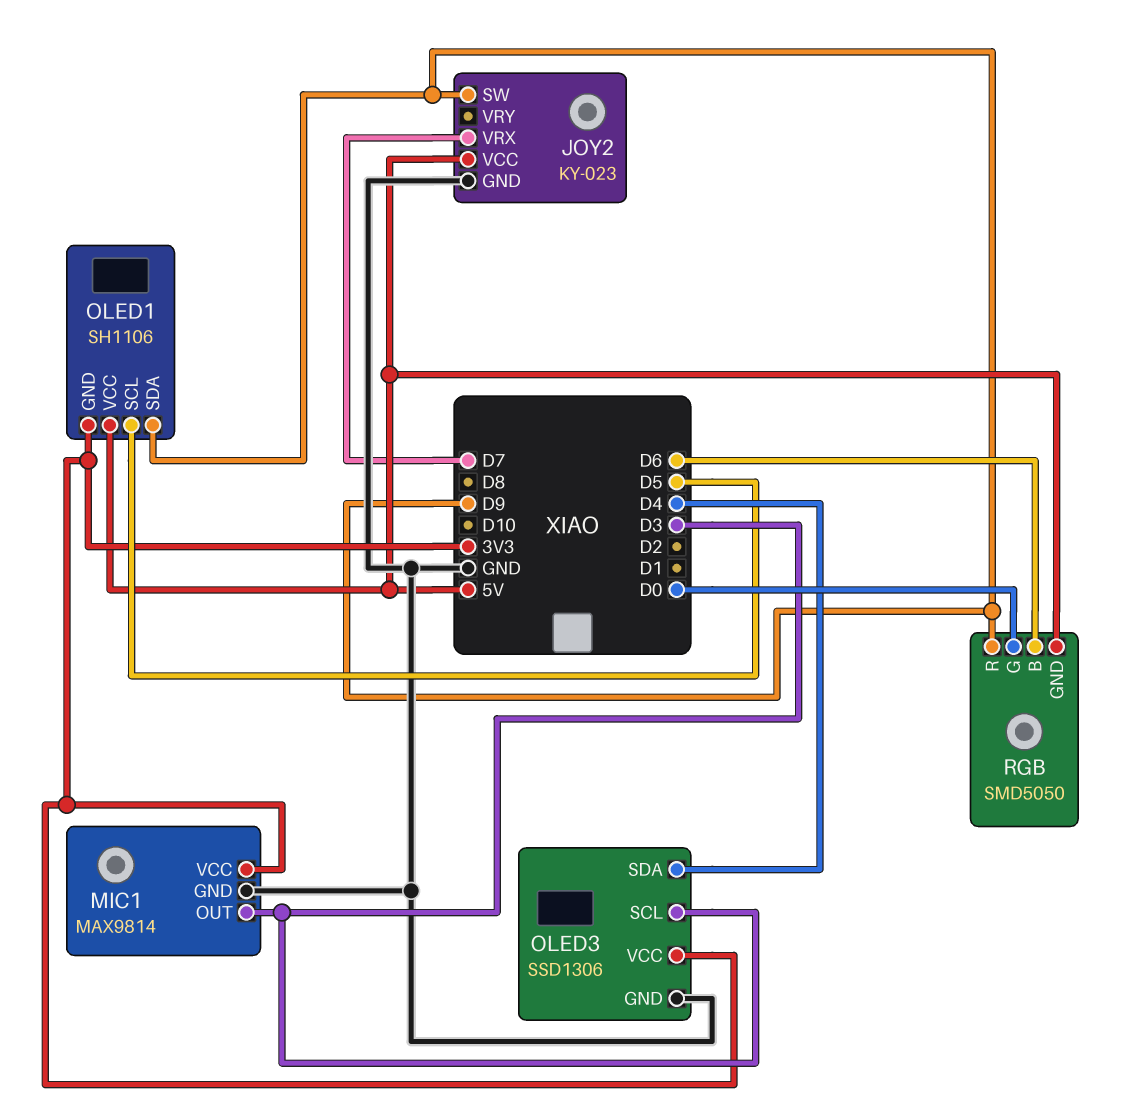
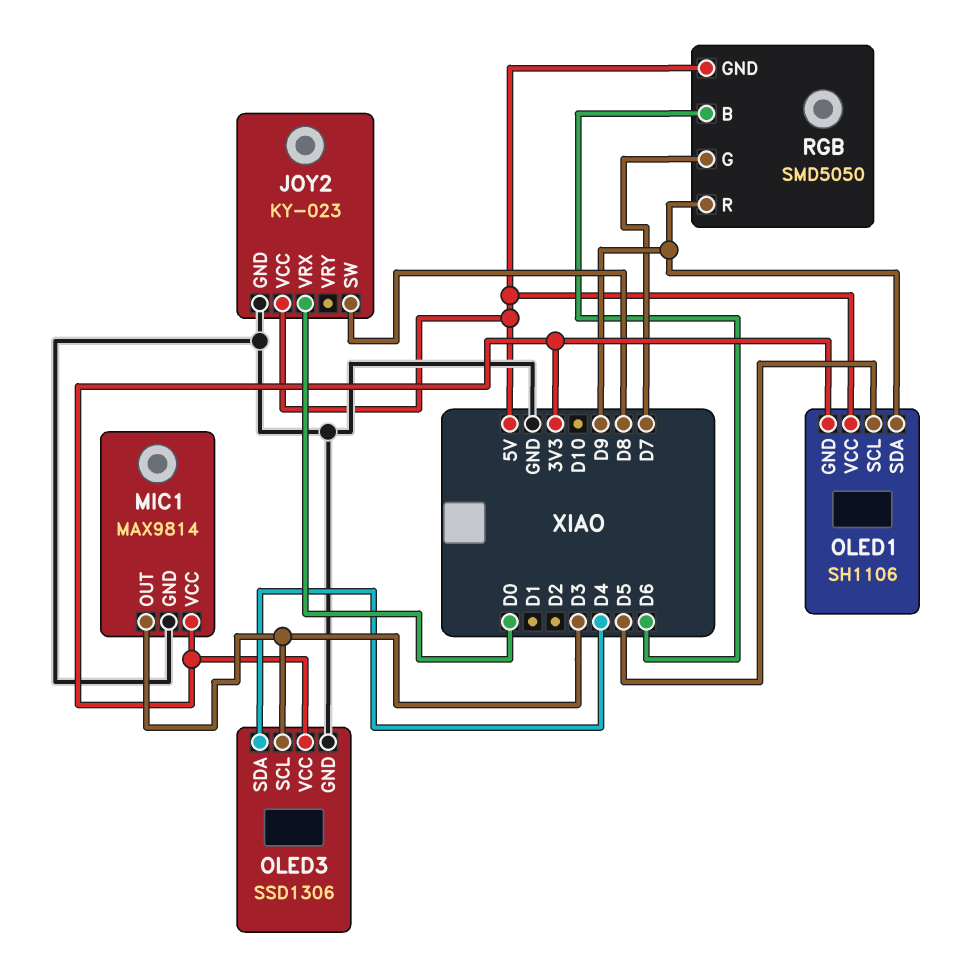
JOY2 pin SW: D9 -> D8
JOY2 pin VRX: D7 -> D0
RGB pin G: D0 -> D7

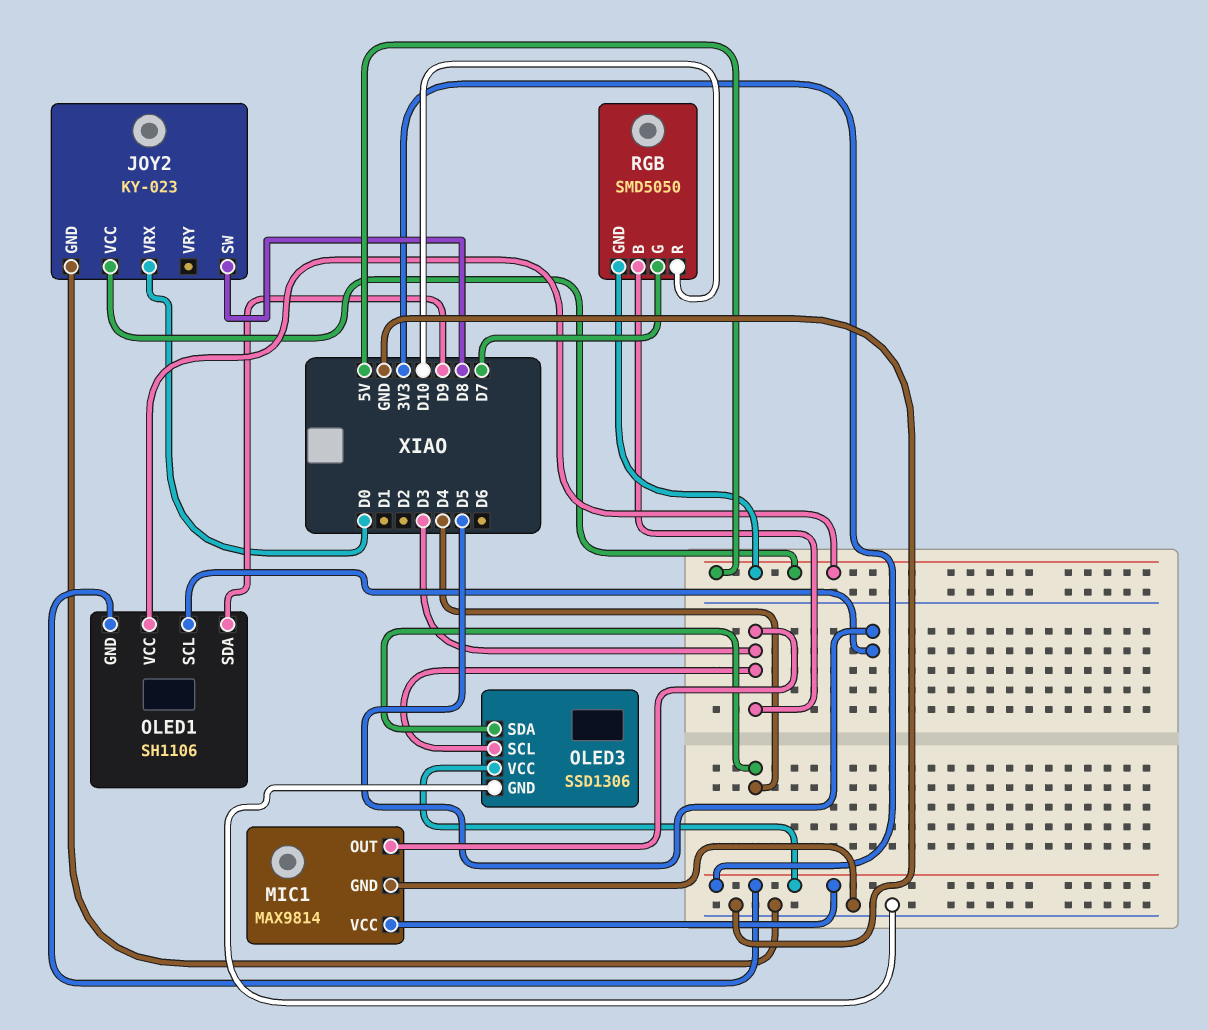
RGB pin B: D6 -> D3
RGB pin R: D9 -> D10

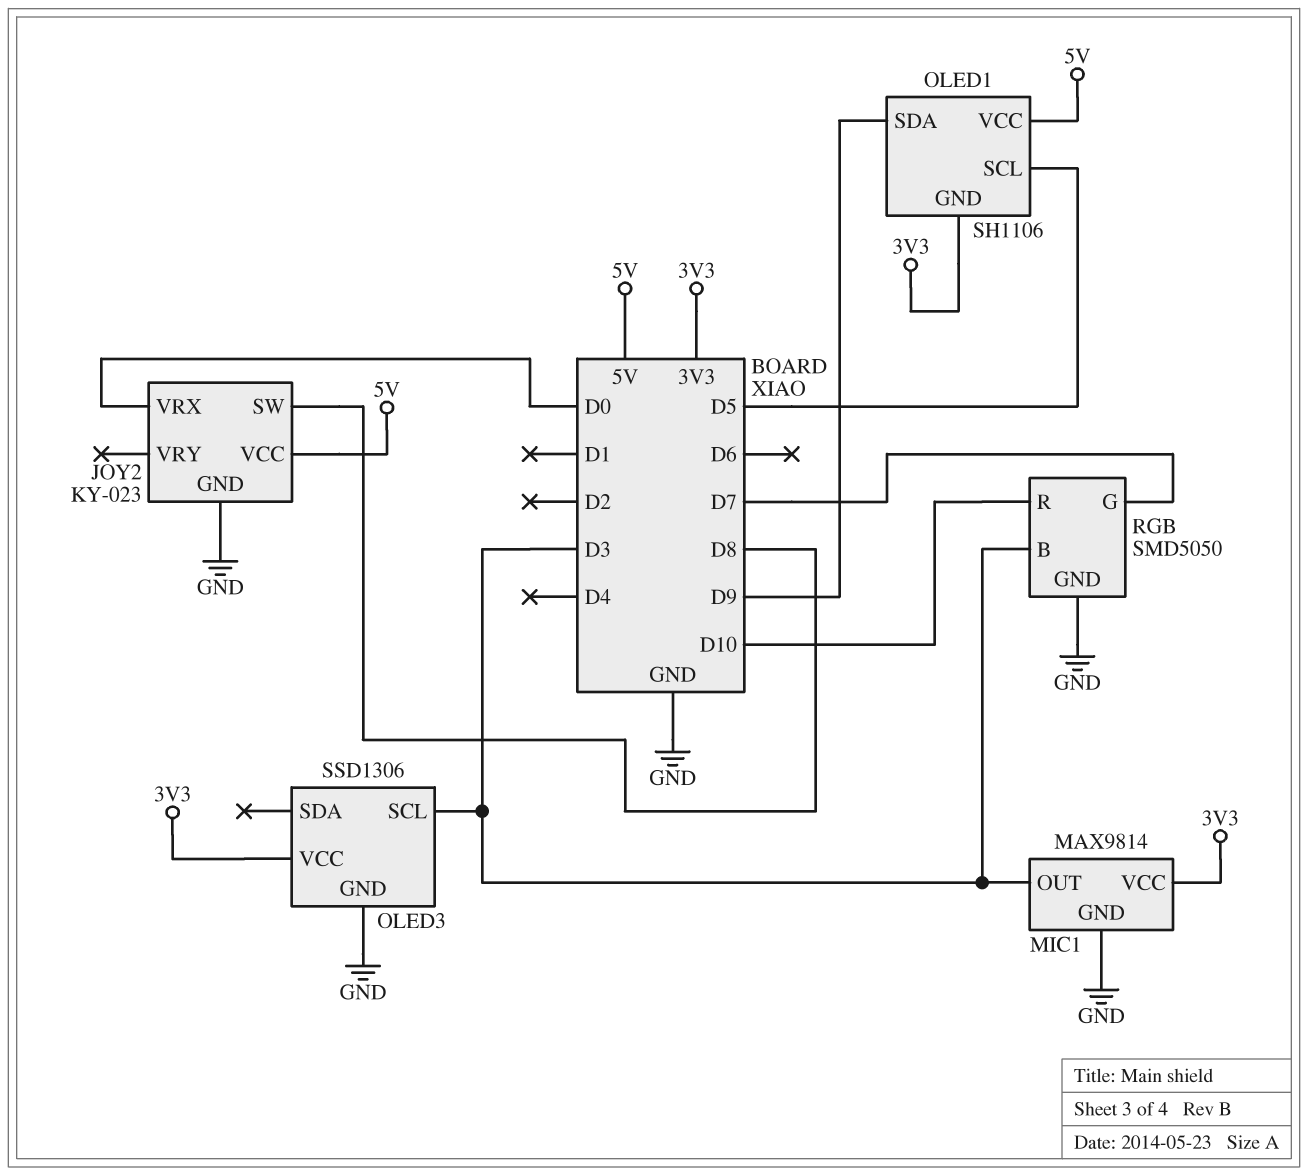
OLED3 pin SDA: D4 -> none
RGB pin GND: 5V -> GND

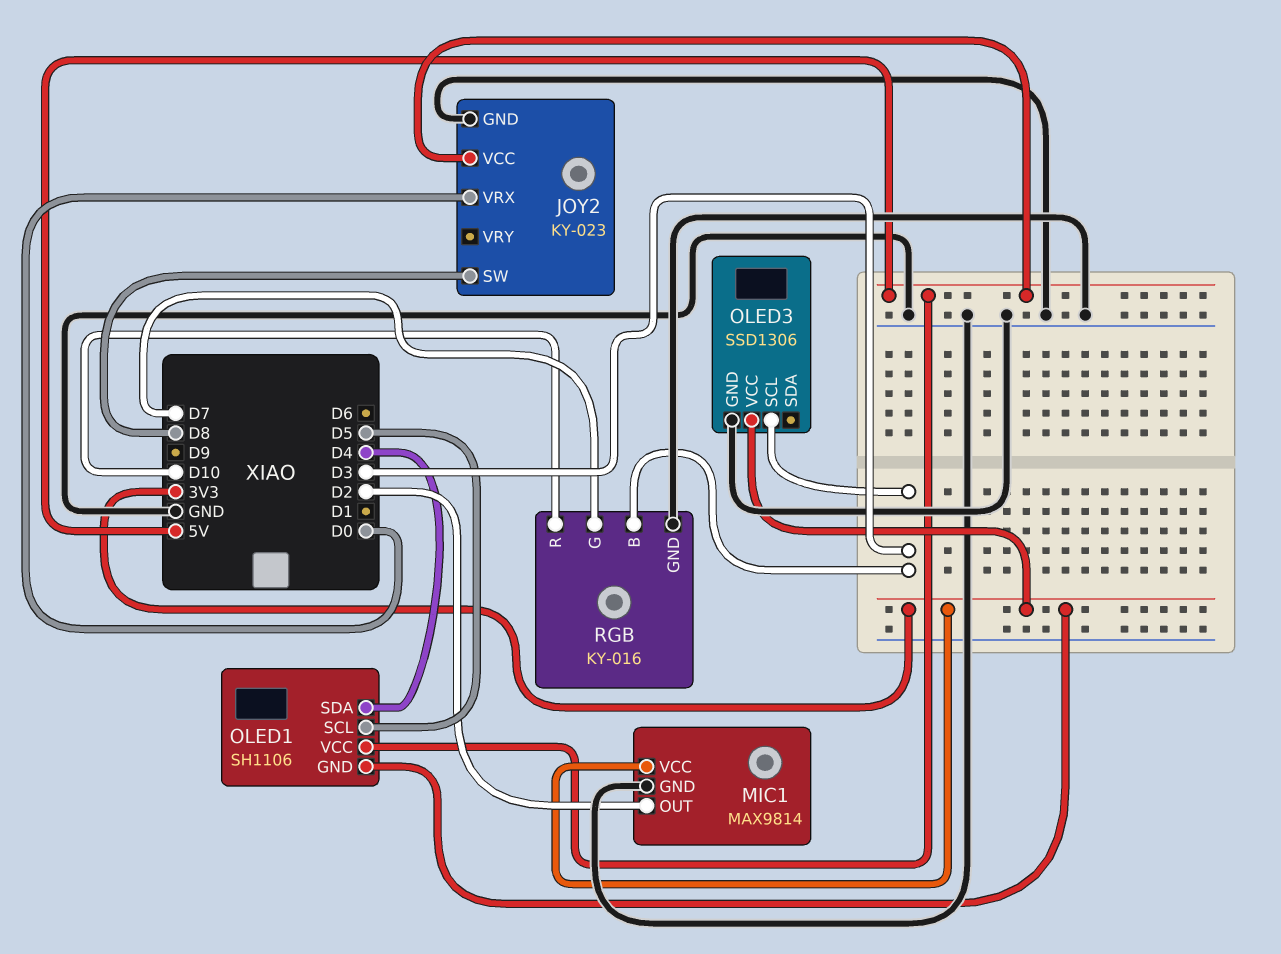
MIC1 pin OUT: D3 -> D2
OLED1 pin SDA: D9 -> D4
RGB: SMD5050 -> KY-016

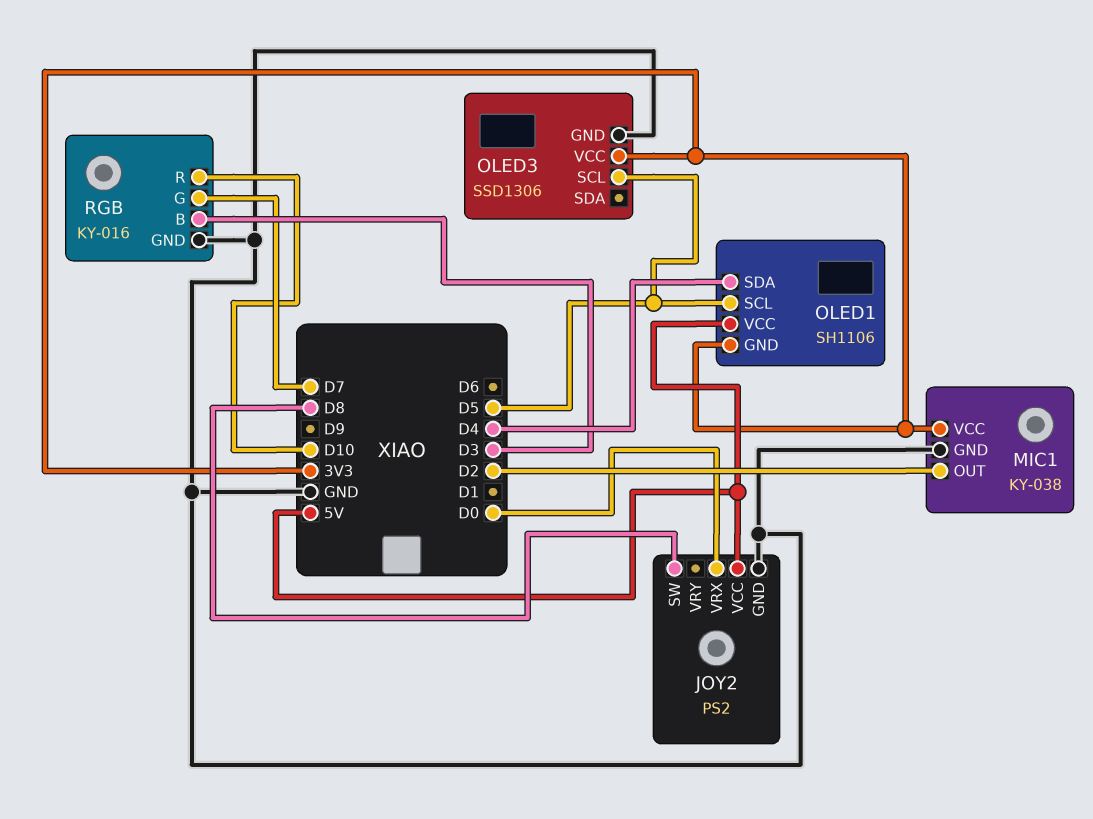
JOY2: KY-023 -> PS2
MIC1: MAX9814 -> KY-038
OLED3 pin SCL: D3 -> D5

